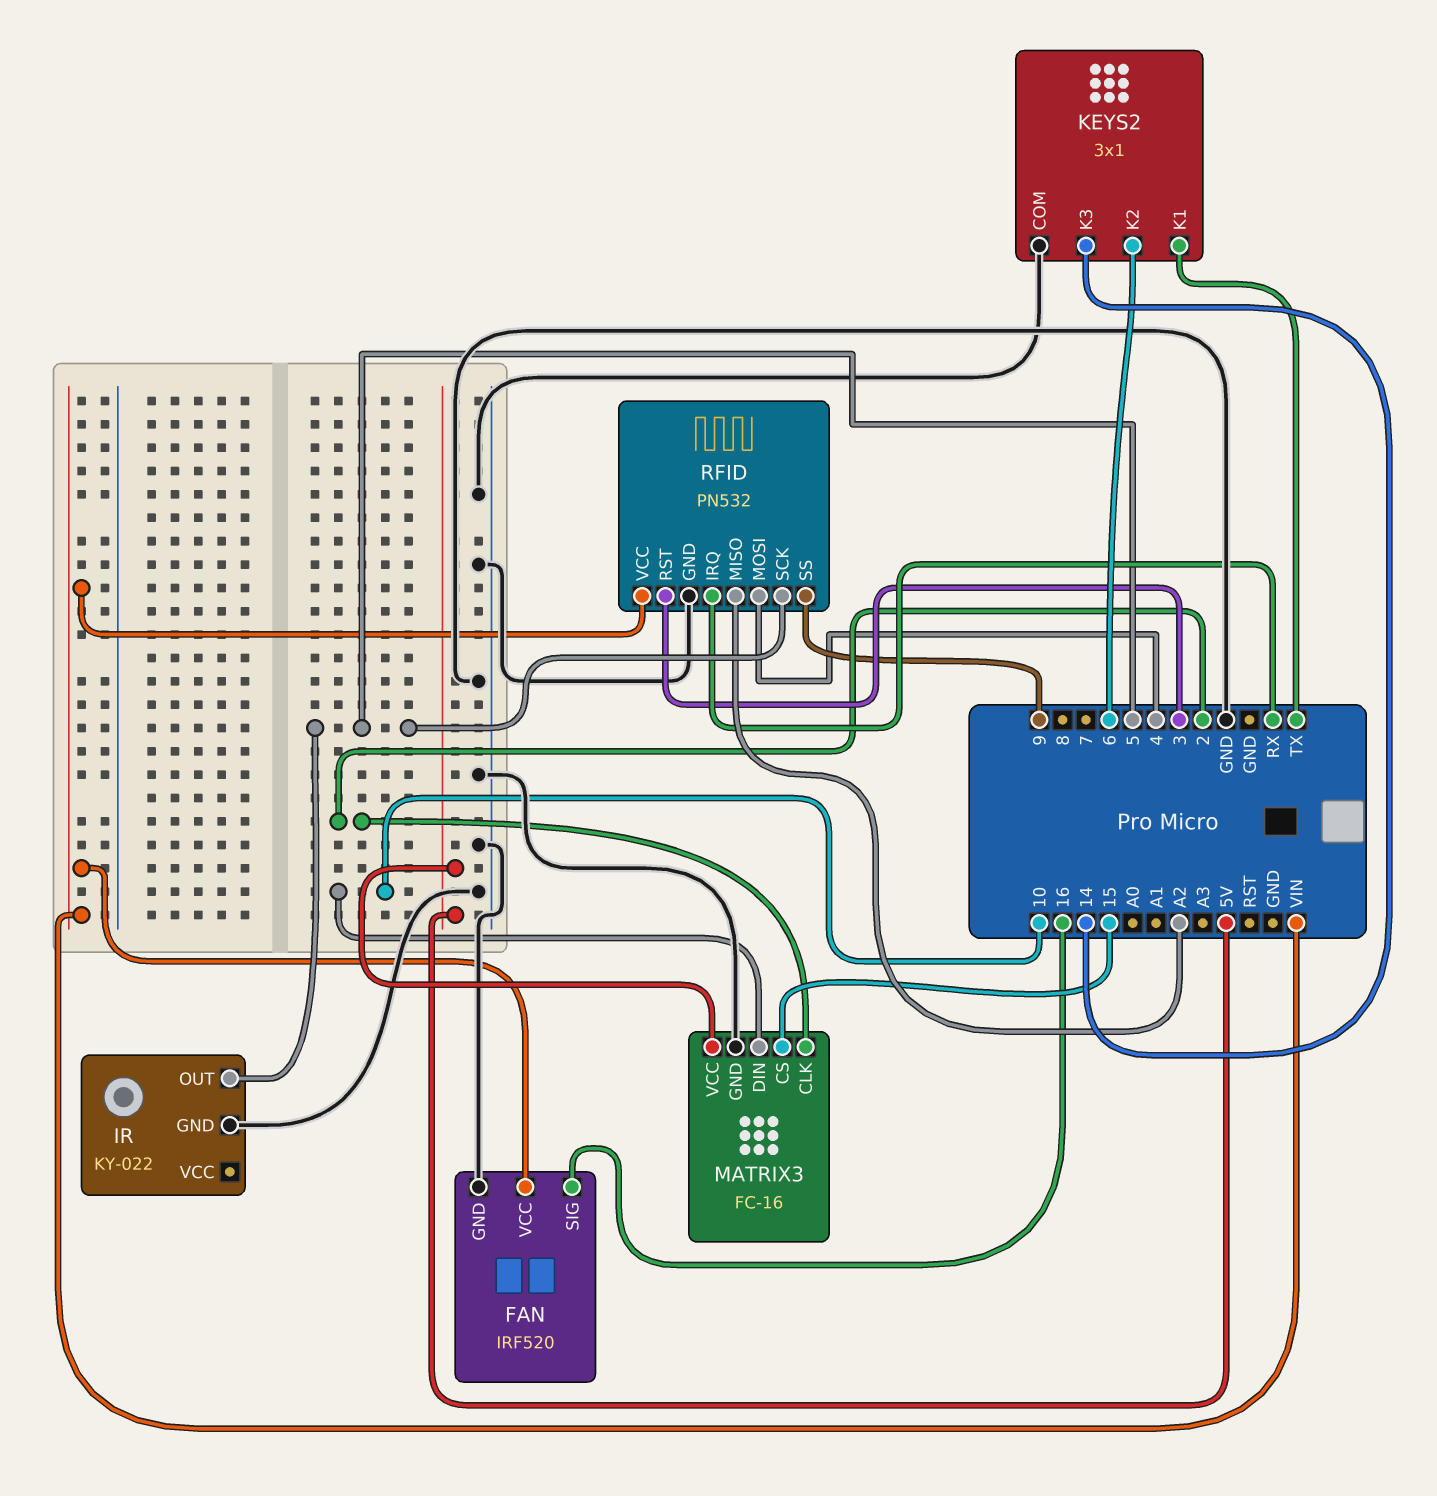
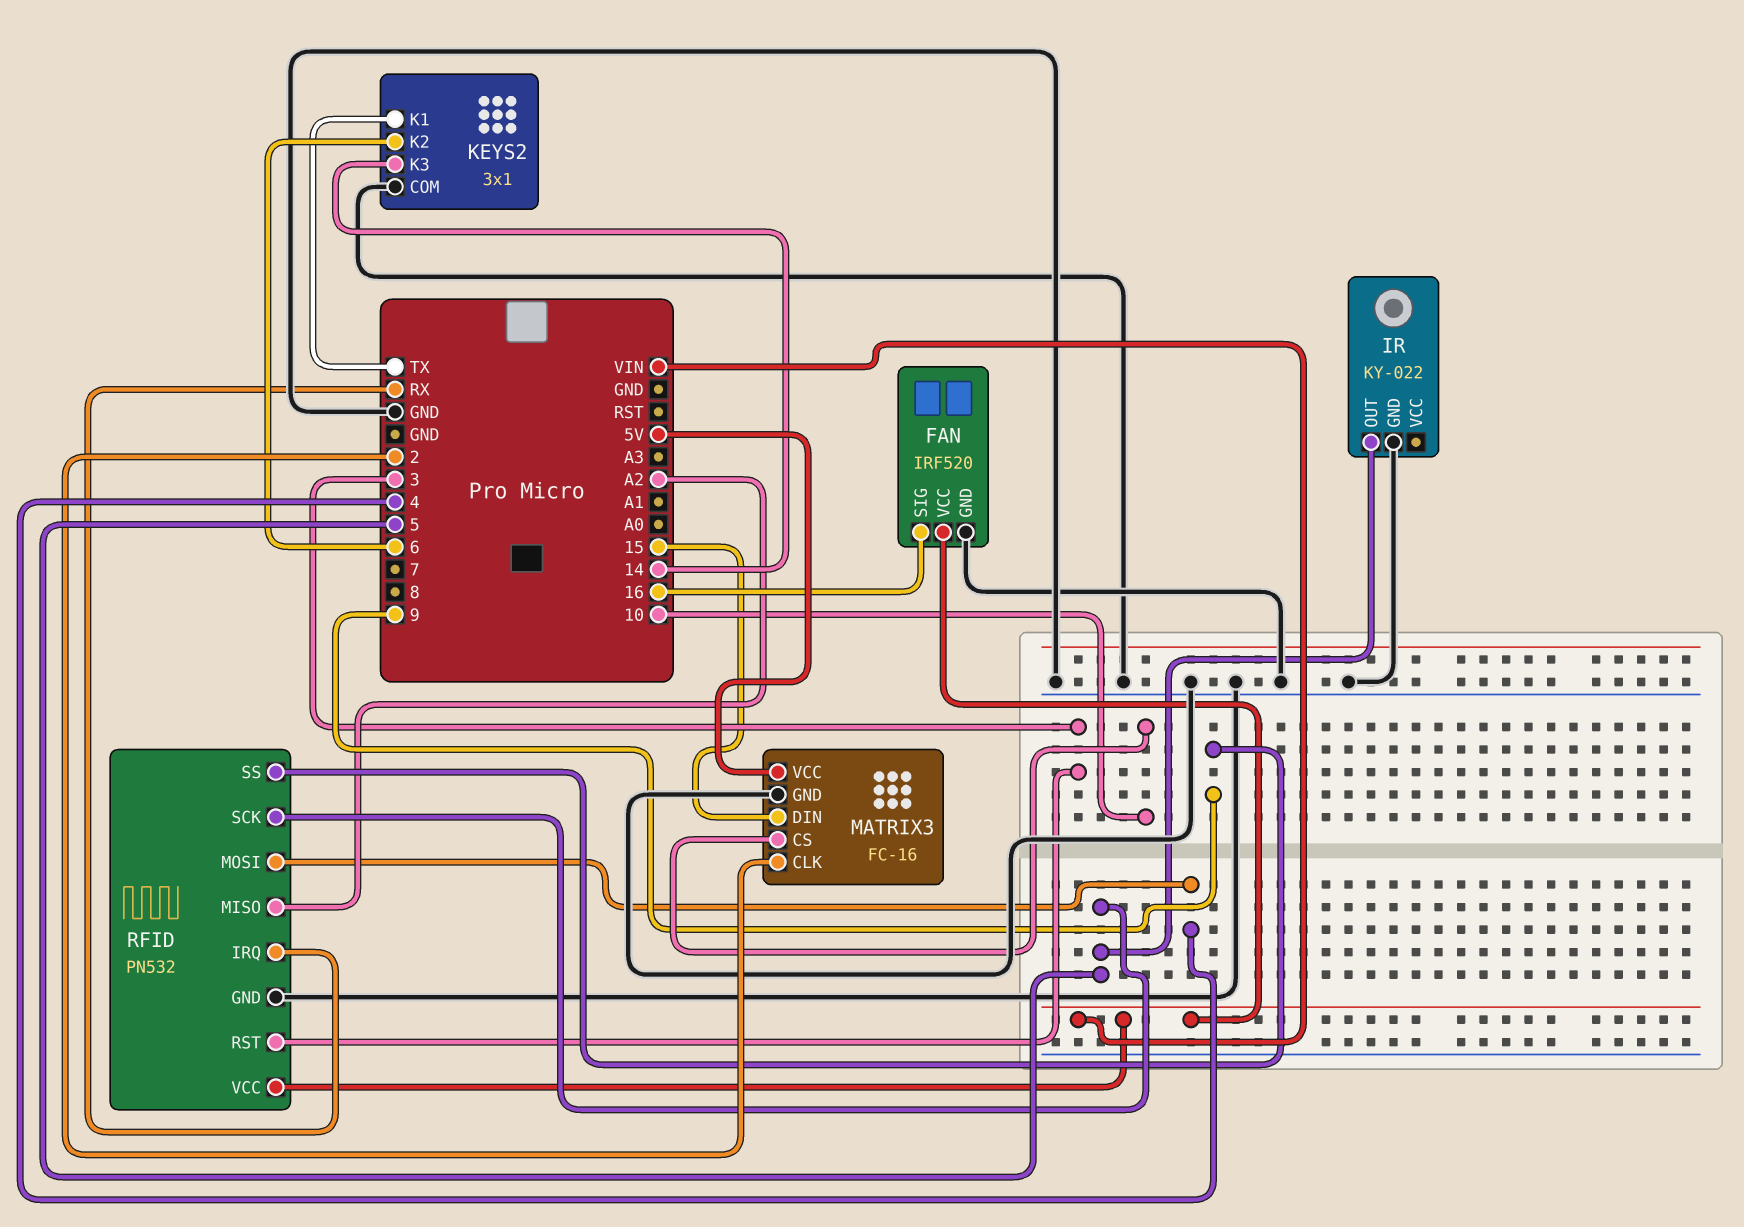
MATRIX3 pin CS: 15 -> 10
MATRIX3 pin DIN: 10 -> 15

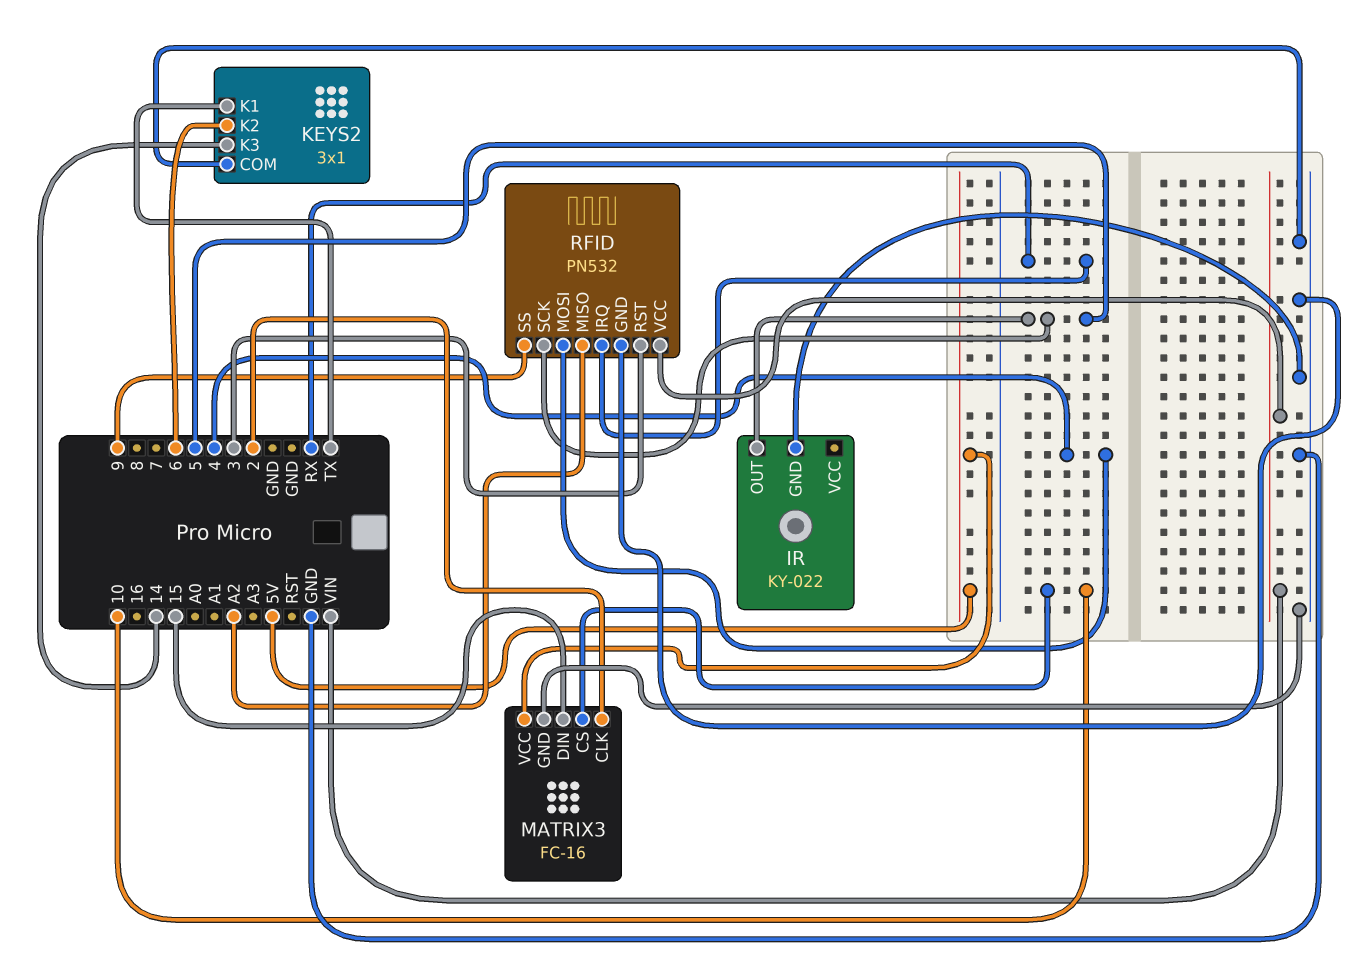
FAN: IRF520 -> none
FAN pin GND: GND -> none
FAN pin SIG: 16 -> none
FAN pin VCC: VIN -> none

